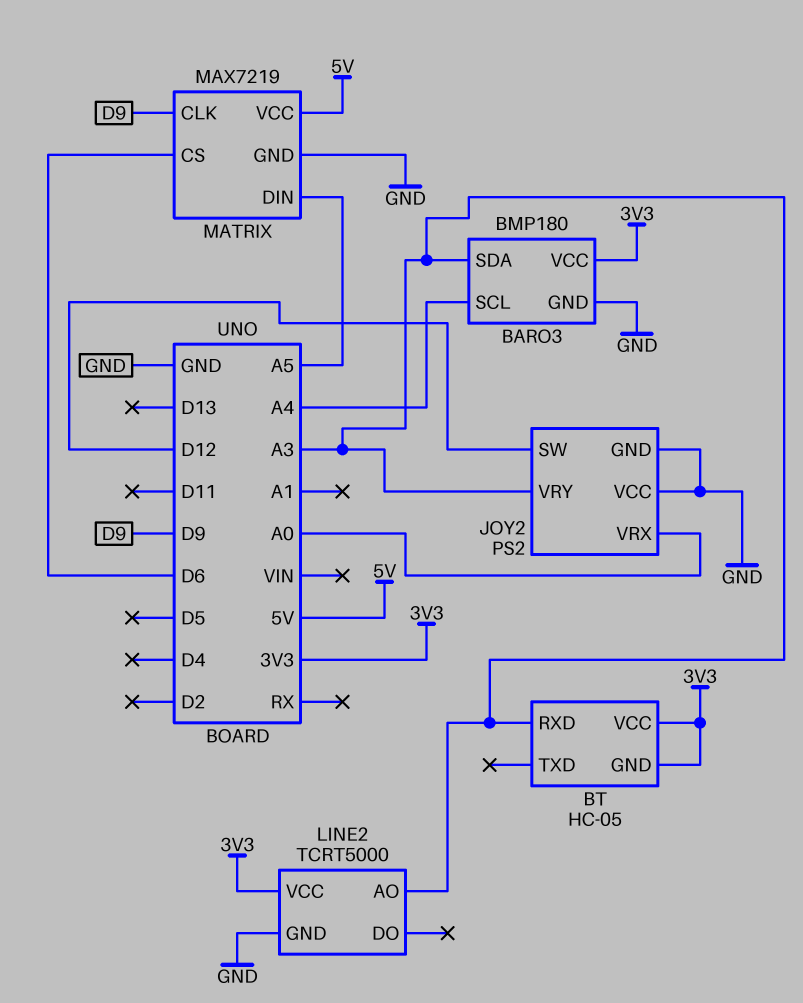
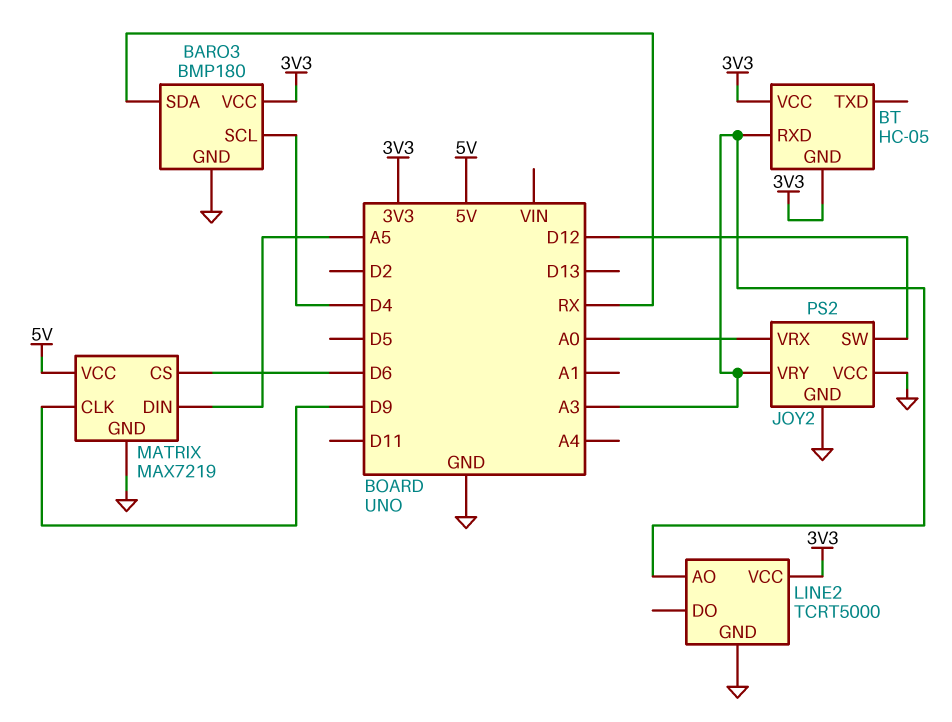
BARO3 pin SCL: A4 -> D4
BARO3 pin SDA: A3 -> RX

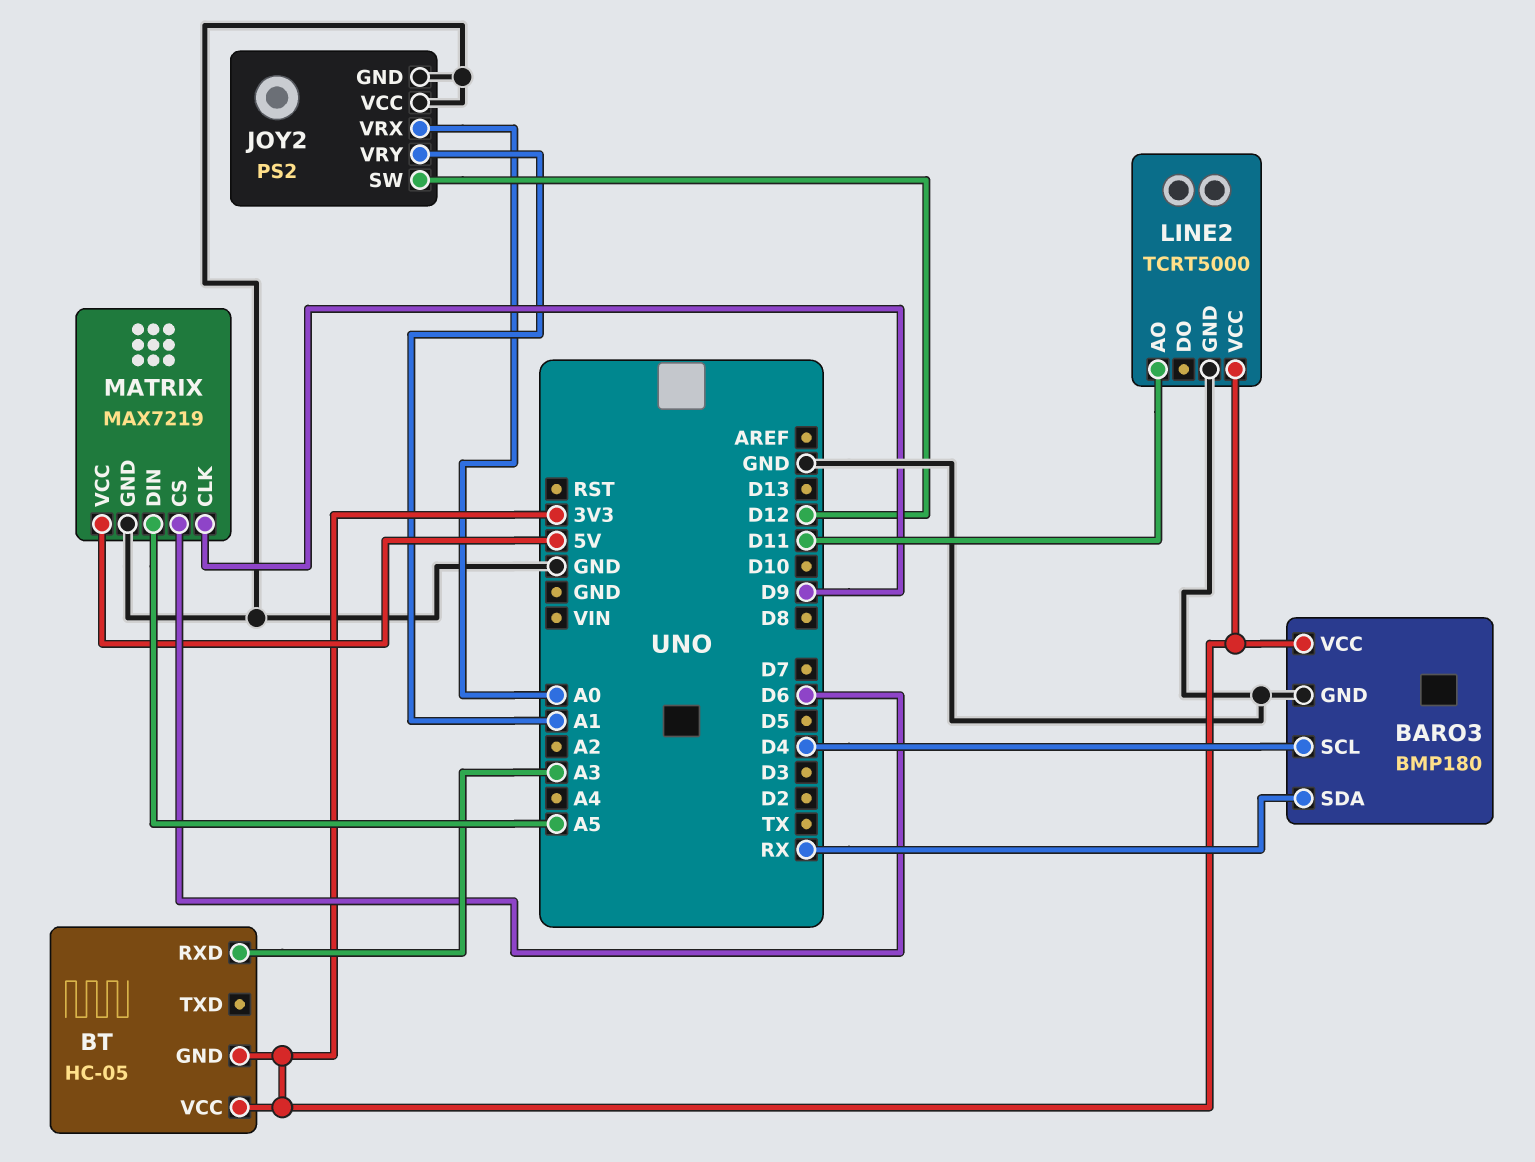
JOY2 pin VRY: A3 -> A1
LINE2 pin AO: A3 -> D11

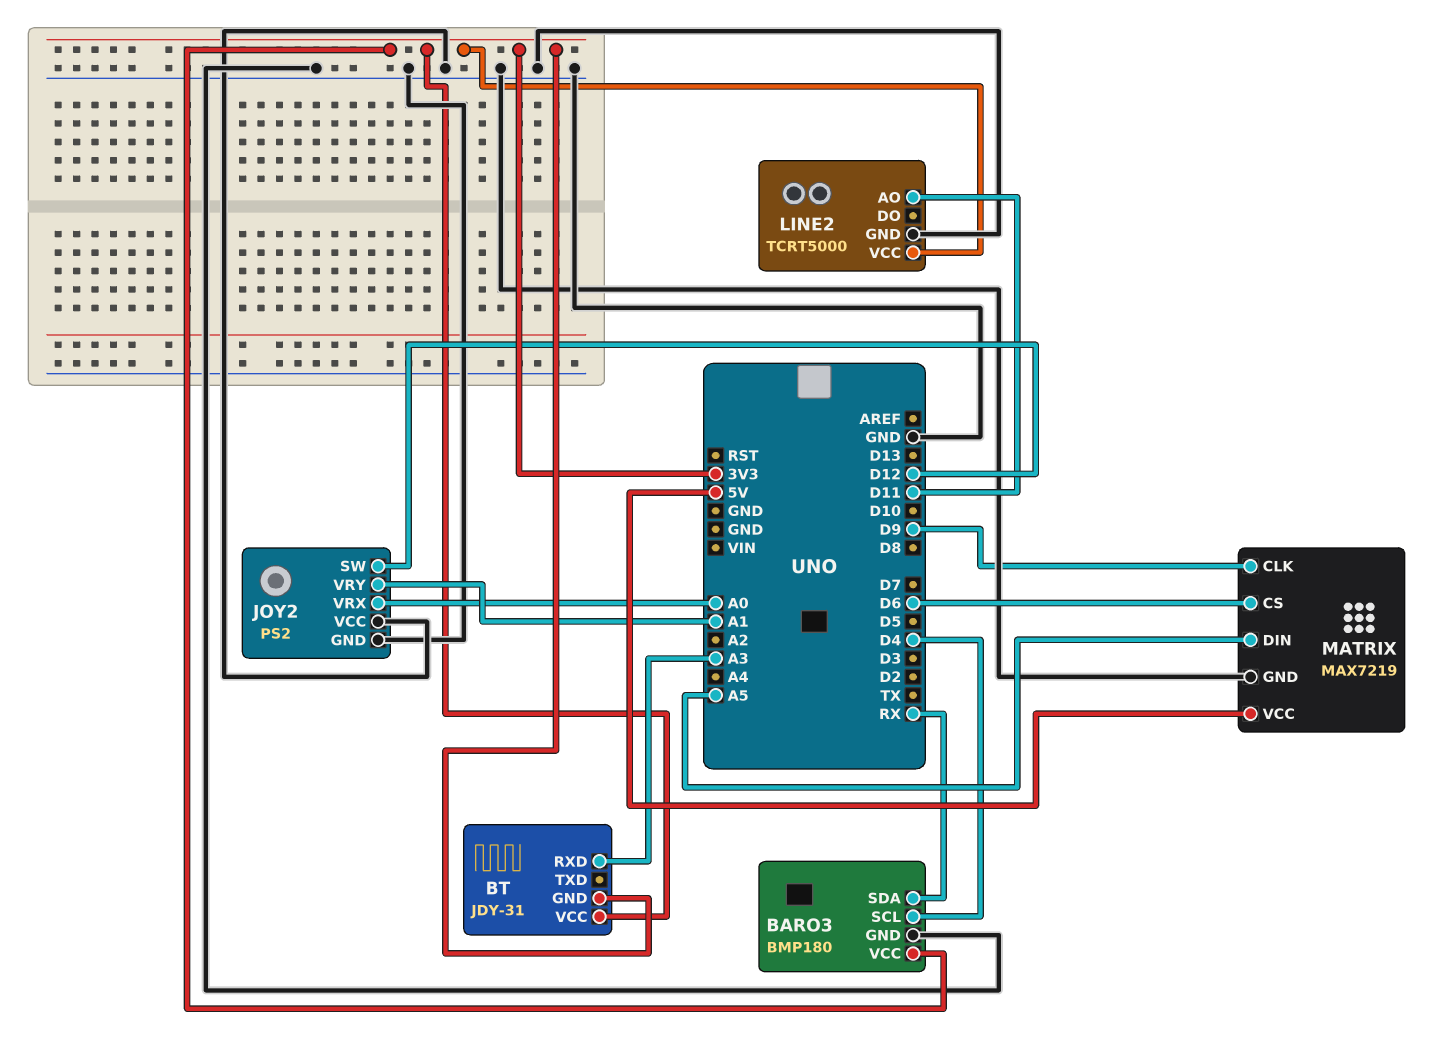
BT: HC-05 -> JDY-31

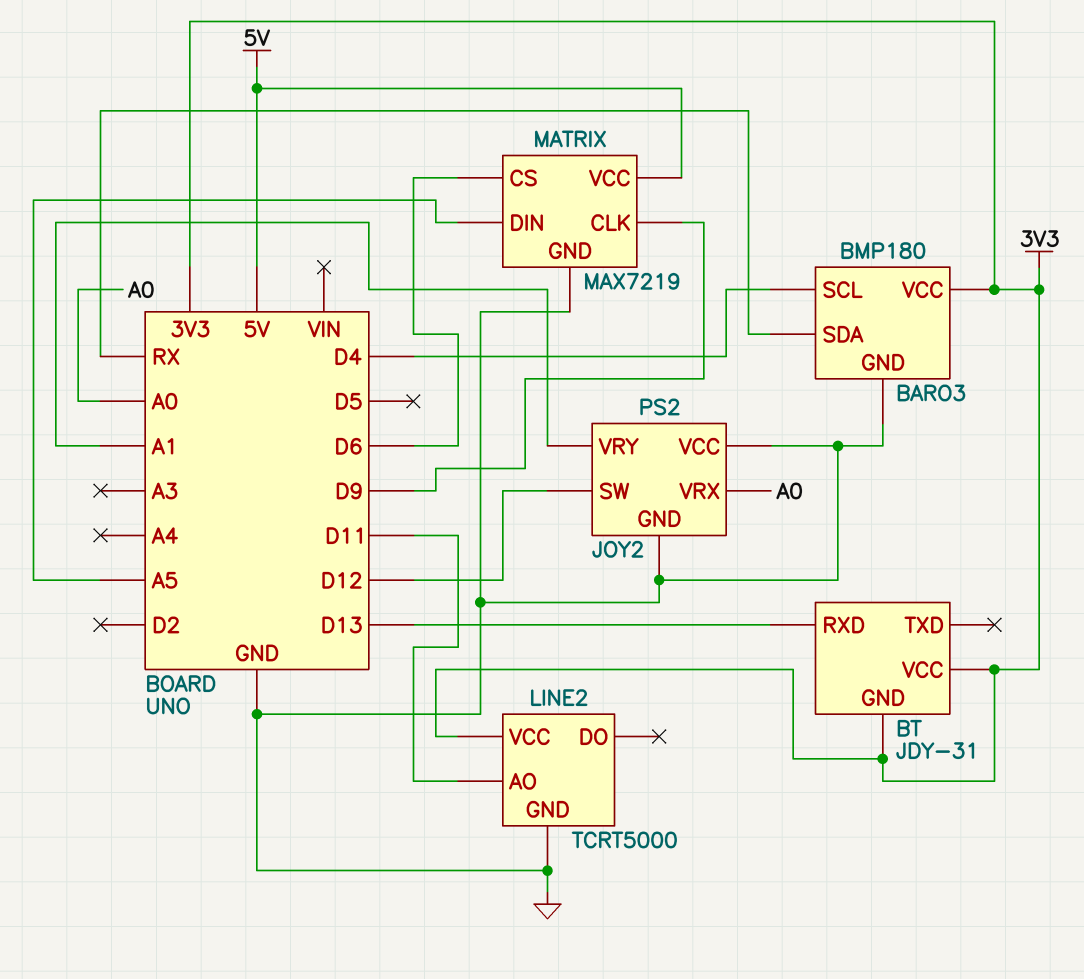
BT pin RXD: A3 -> D13

